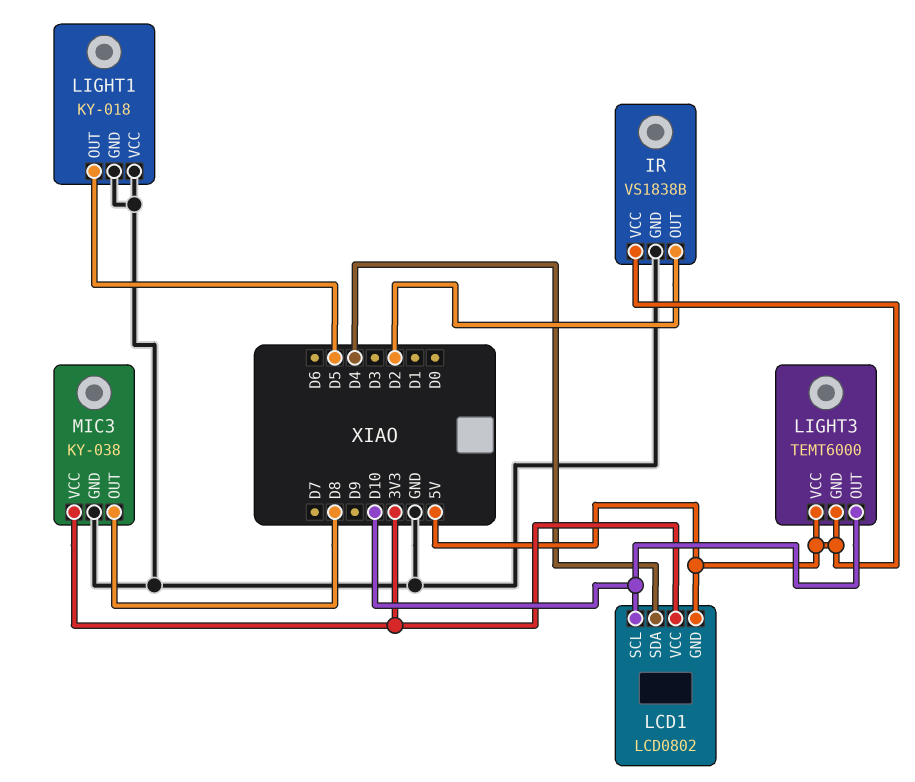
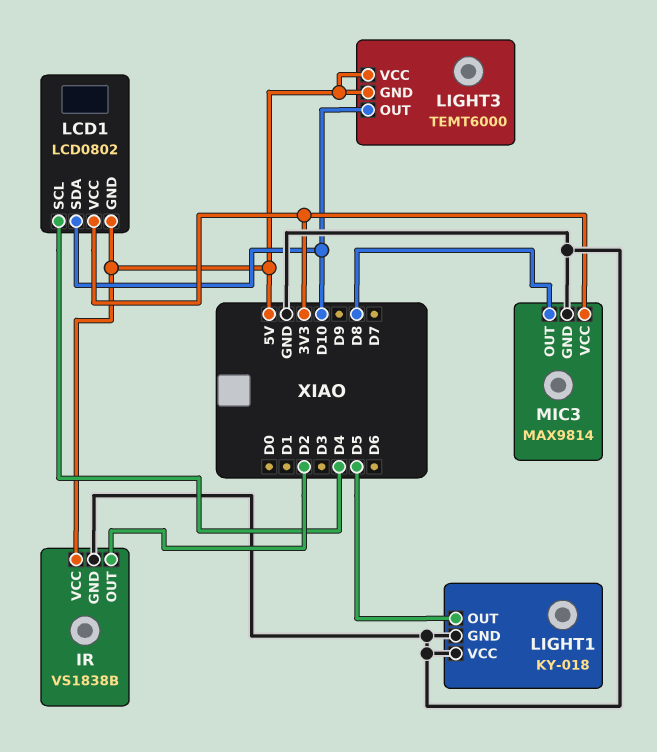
LCD1 pin SCL: D10 -> D4
LCD1 pin SDA: D4 -> D10
MIC3: KY-038 -> MAX9814

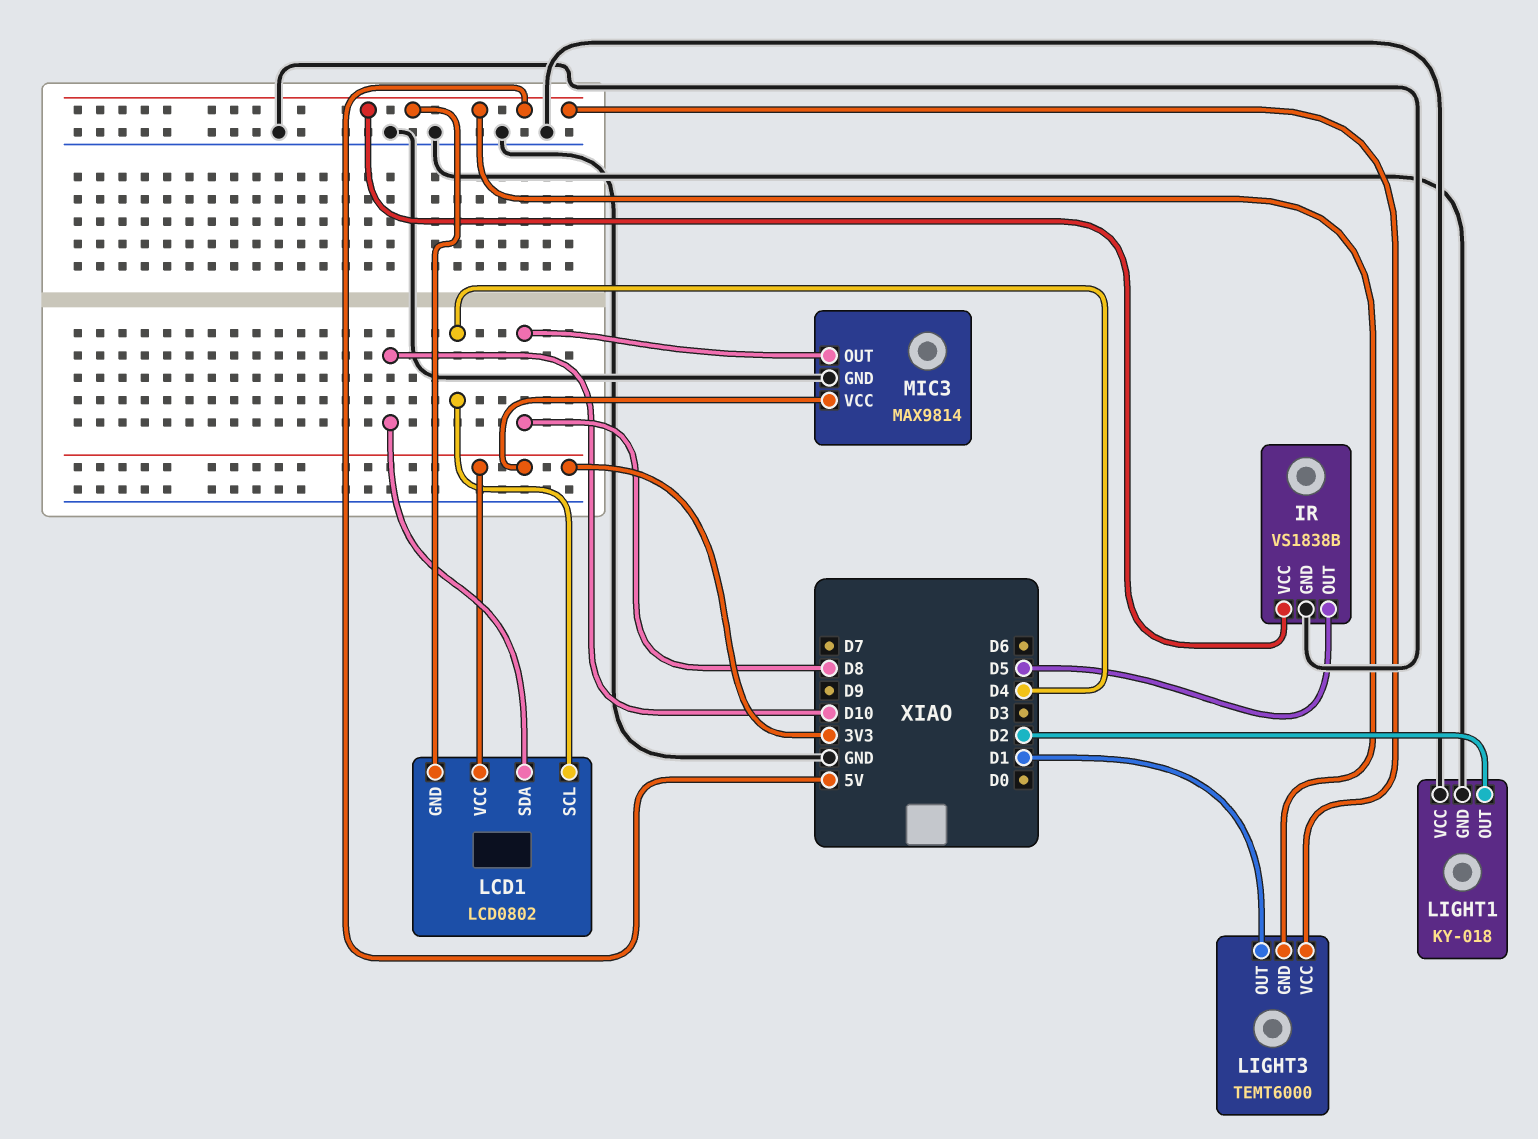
IR pin OUT: D2 -> D5
LIGHT1 pin OUT: D5 -> D2
LIGHT3 pin OUT: D10 -> D1

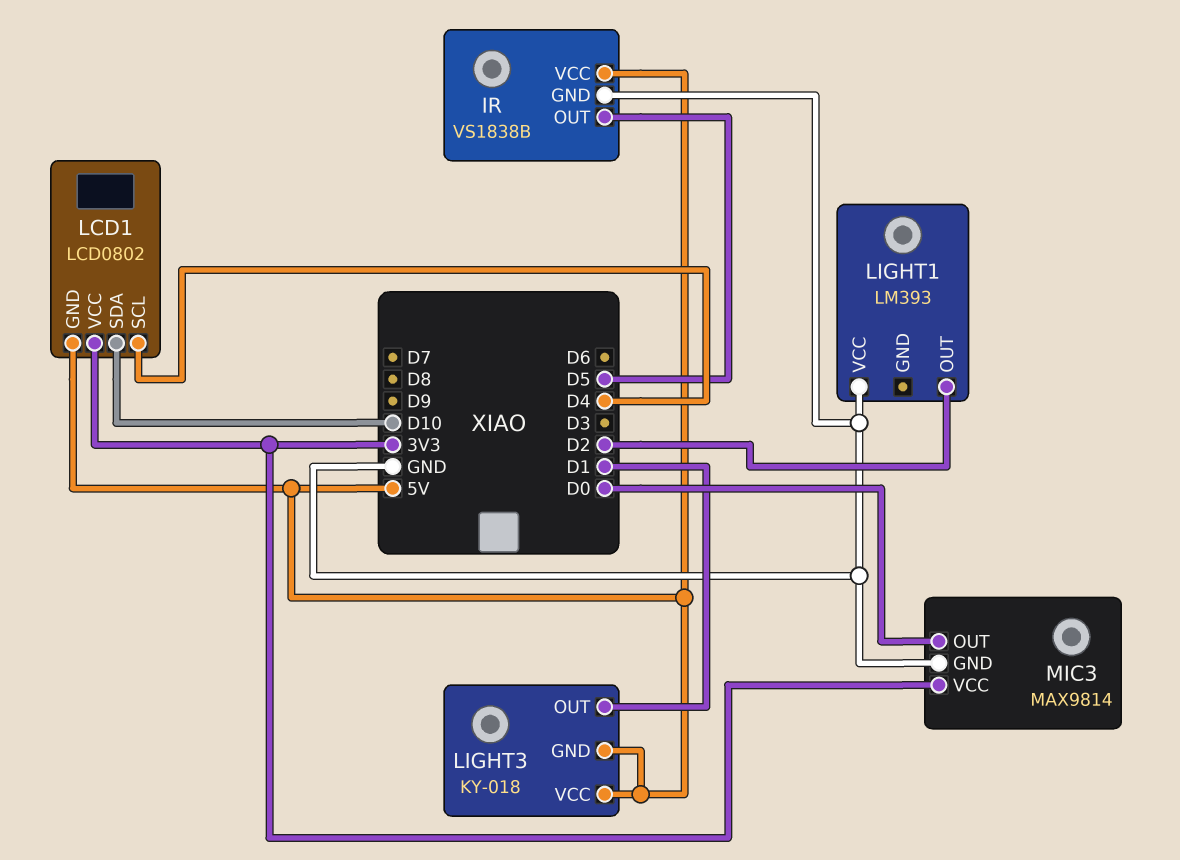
LIGHT1: KY-018 -> LM393
LIGHT1 pin GND: GND -> none
LIGHT3: TEMT6000 -> KY-018
MIC3 pin OUT: D8 -> D0

